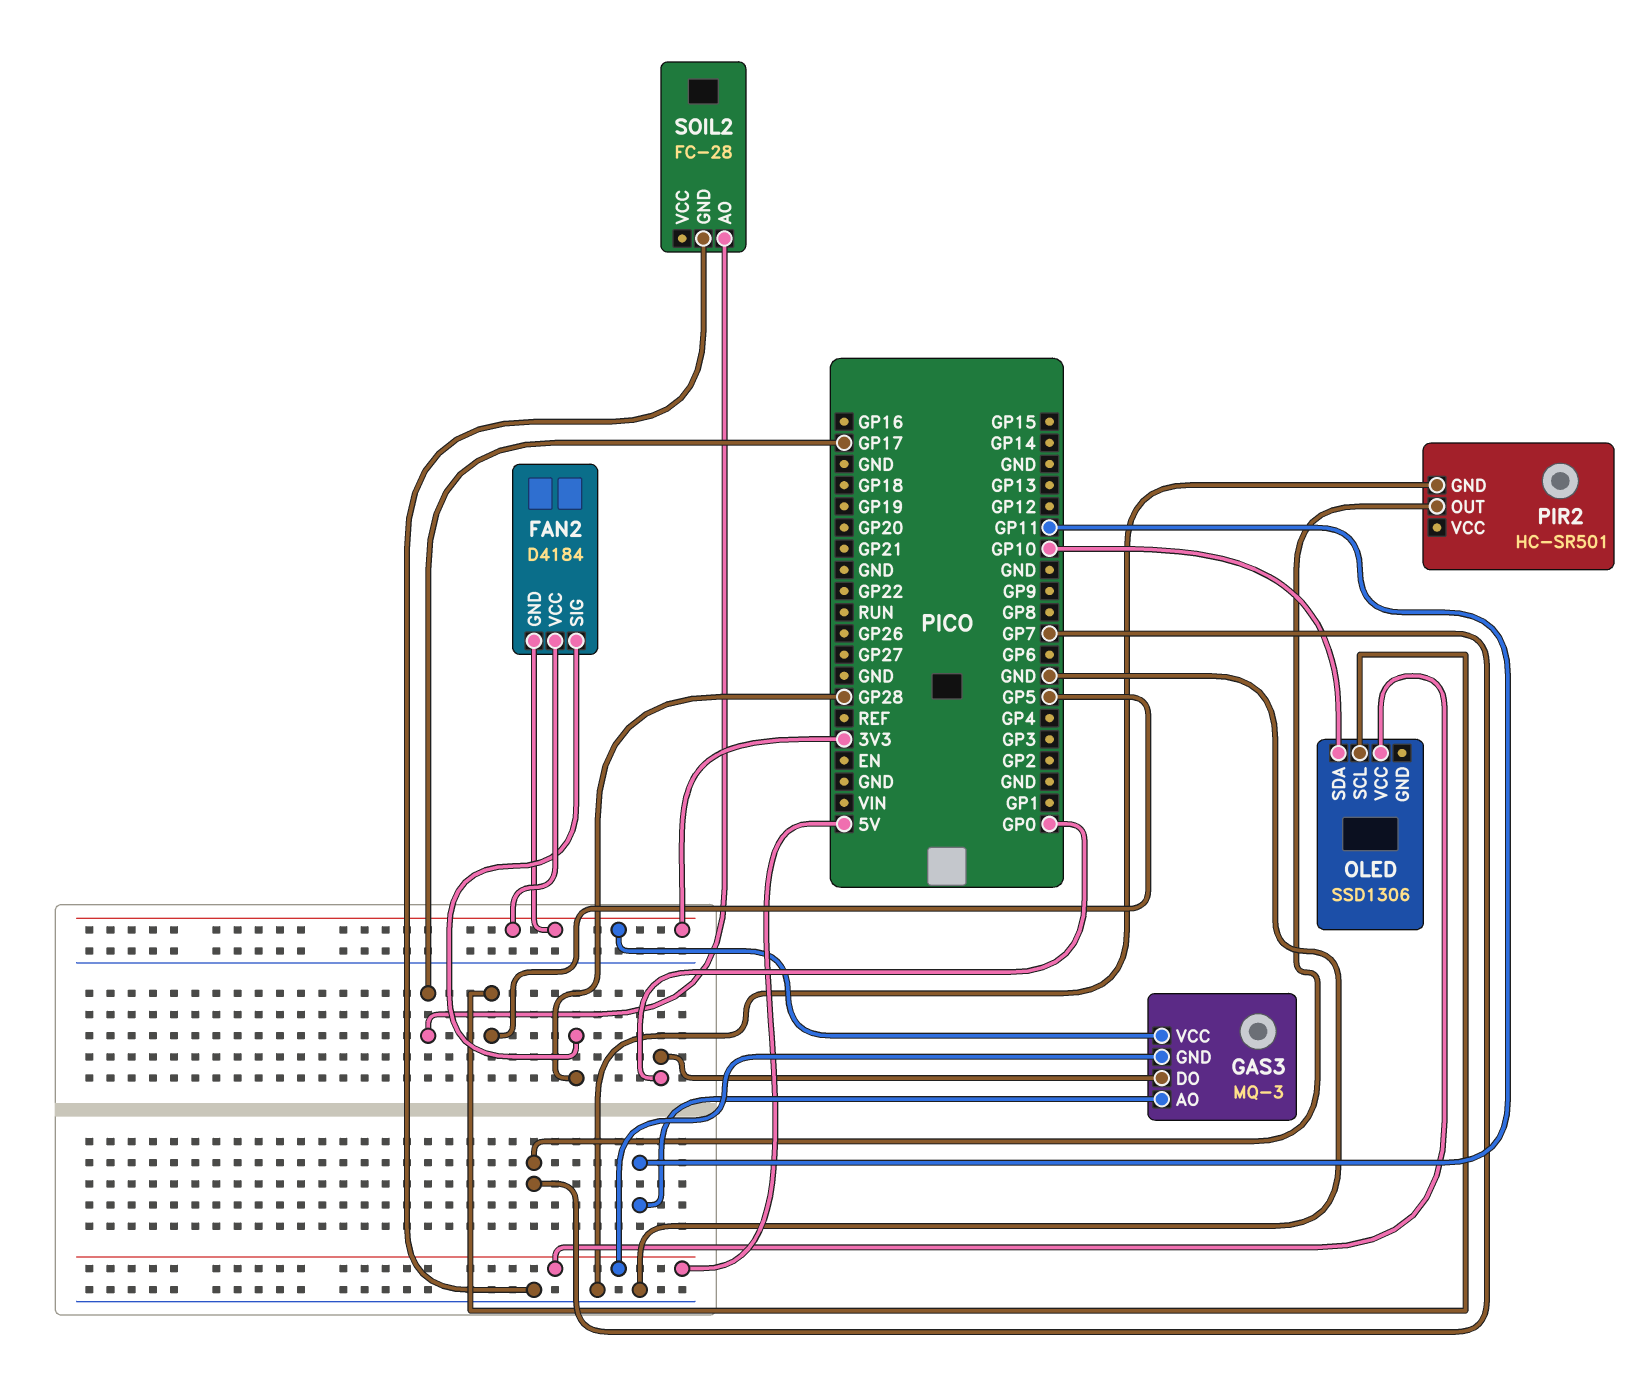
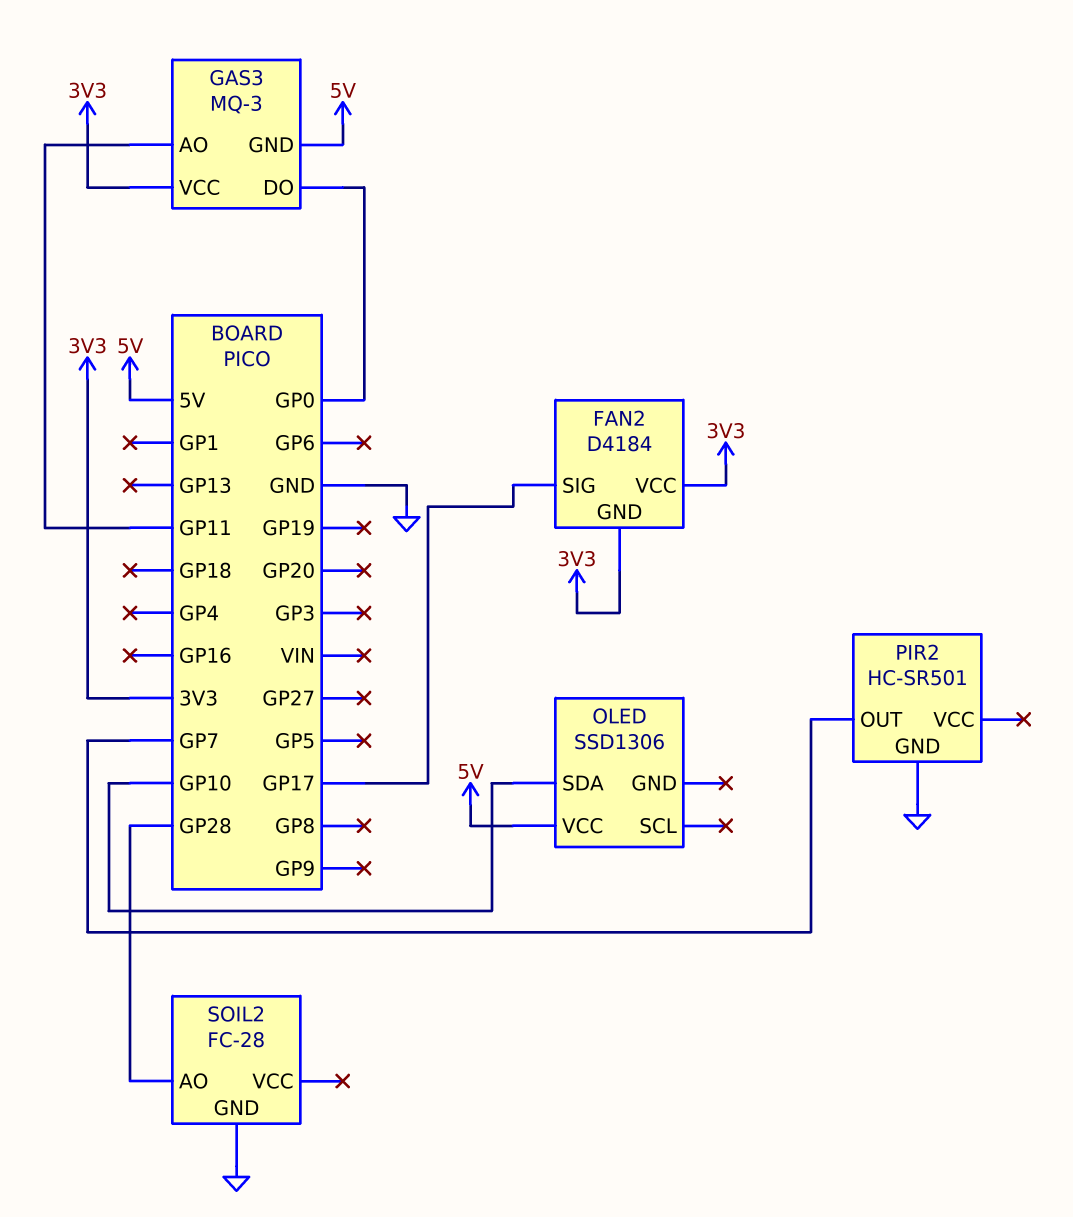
FAN2 pin SIG: GP28 -> GP17
OLED pin SCL: GP5 -> none
SOIL2 pin AO: GP17 -> GP28

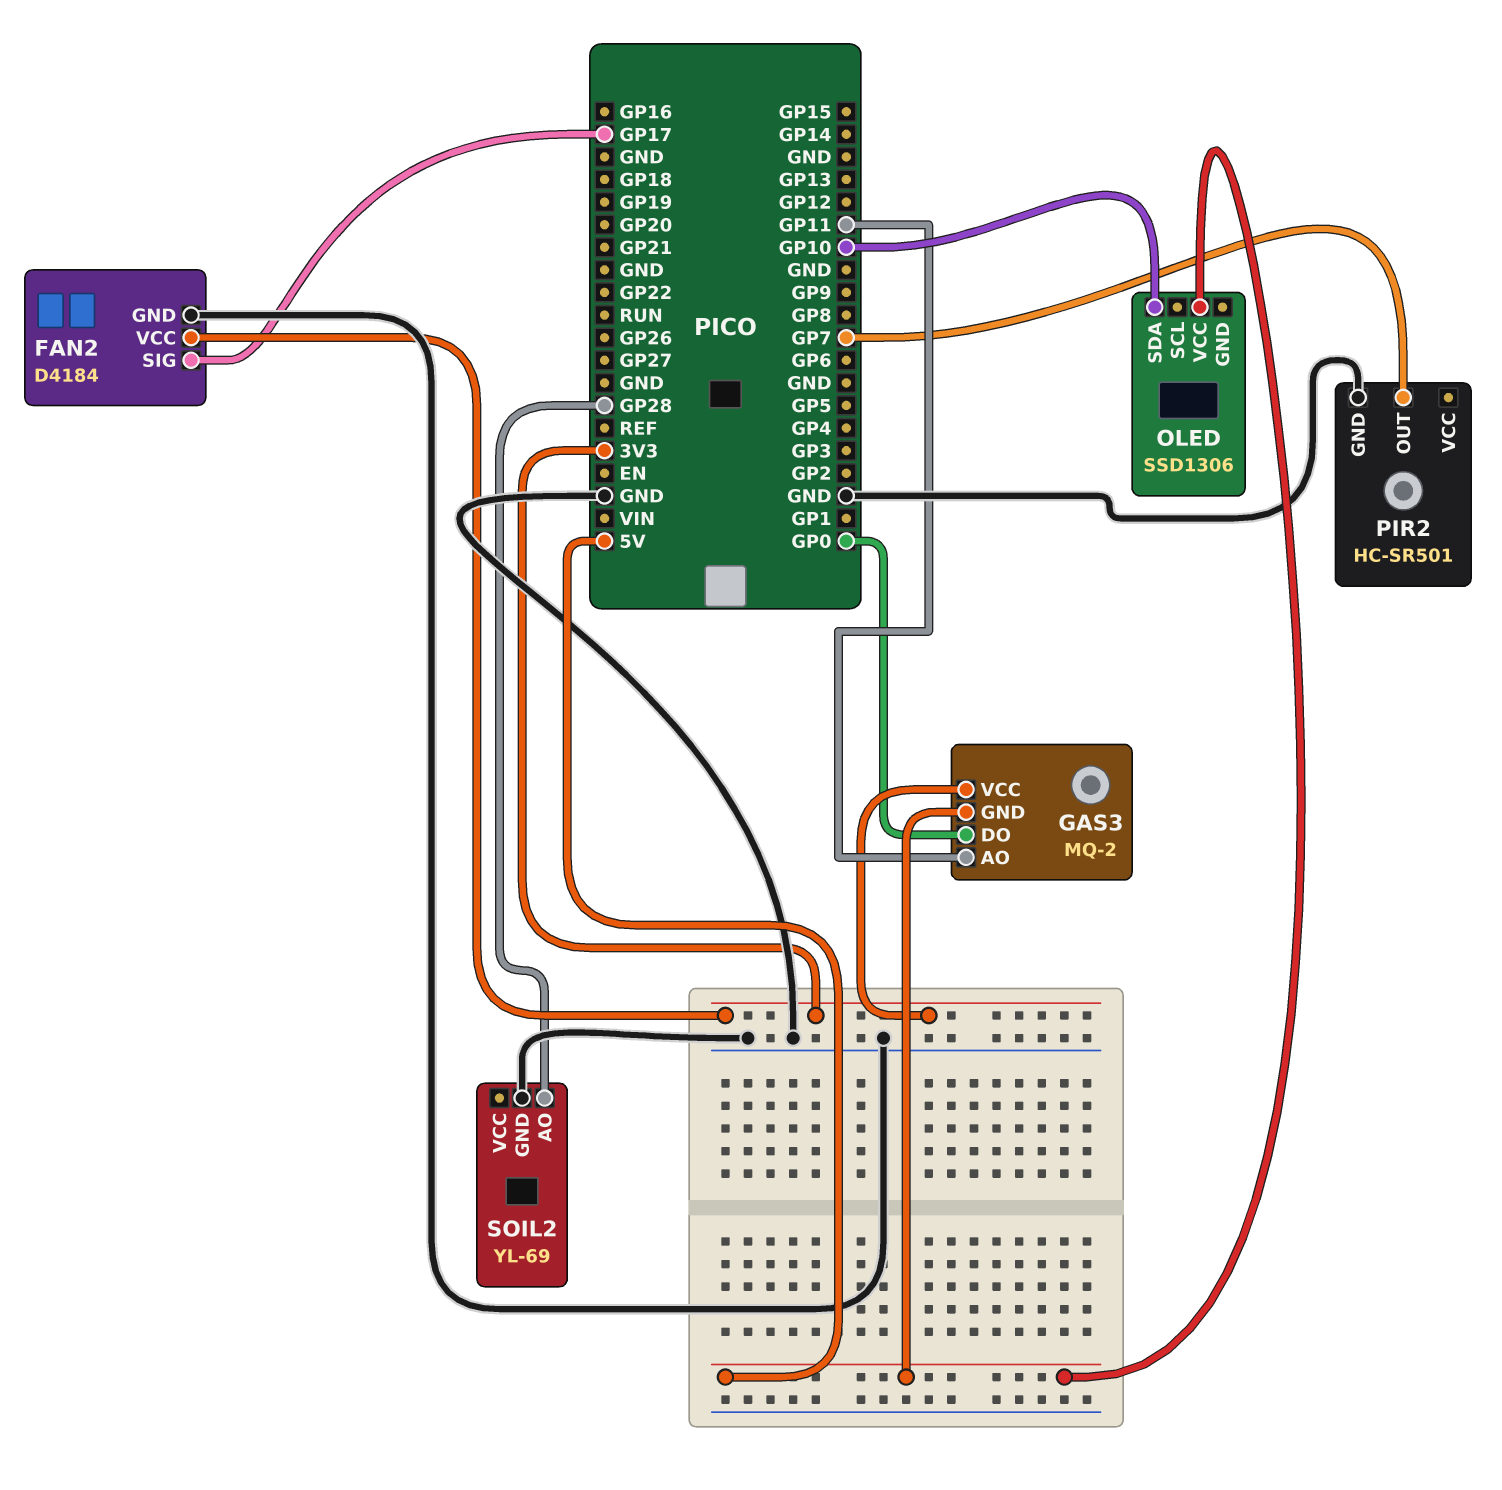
FAN2 pin GND: 3V3 -> GND
GAS3: MQ-3 -> MQ-2
SOIL2: FC-28 -> YL-69

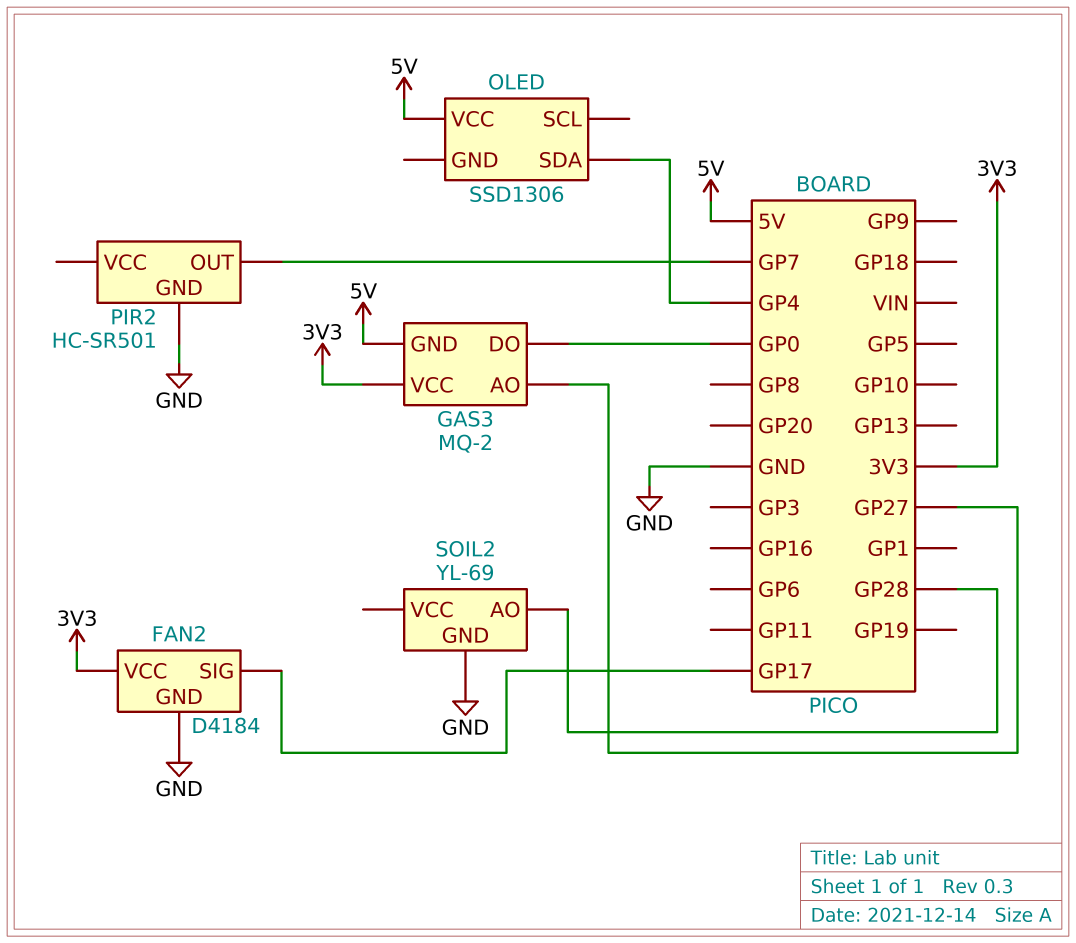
GAS3 pin AO: GP11 -> GP27
OLED pin SDA: GP10 -> GP4

